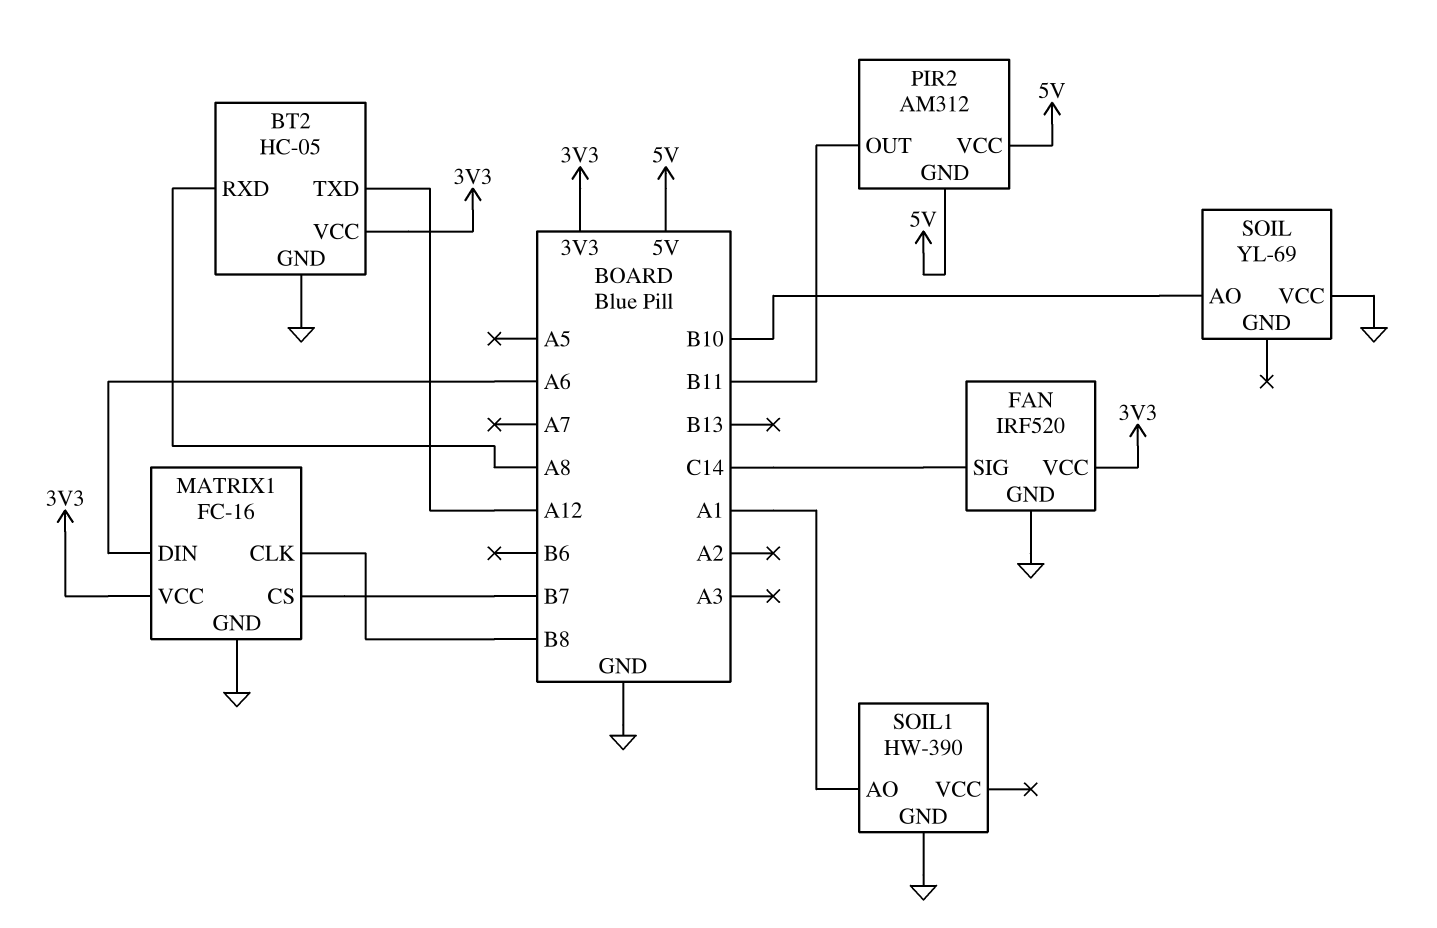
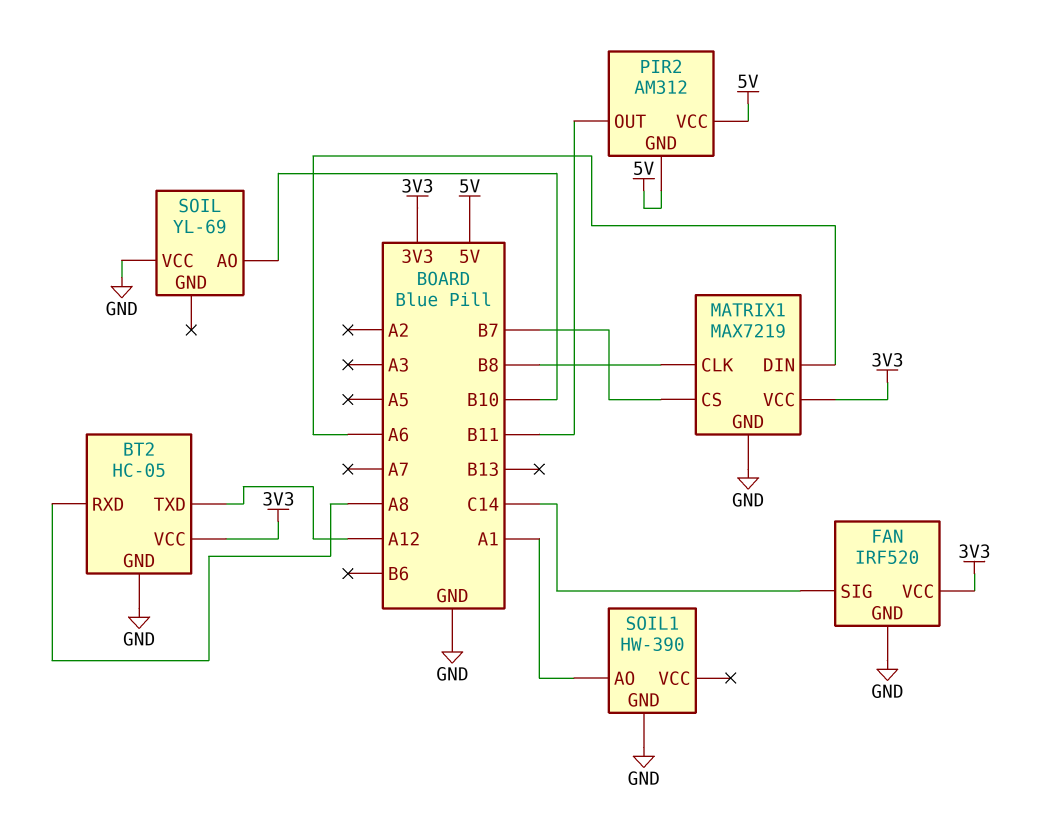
MATRIX1: FC-16 -> MAX7219

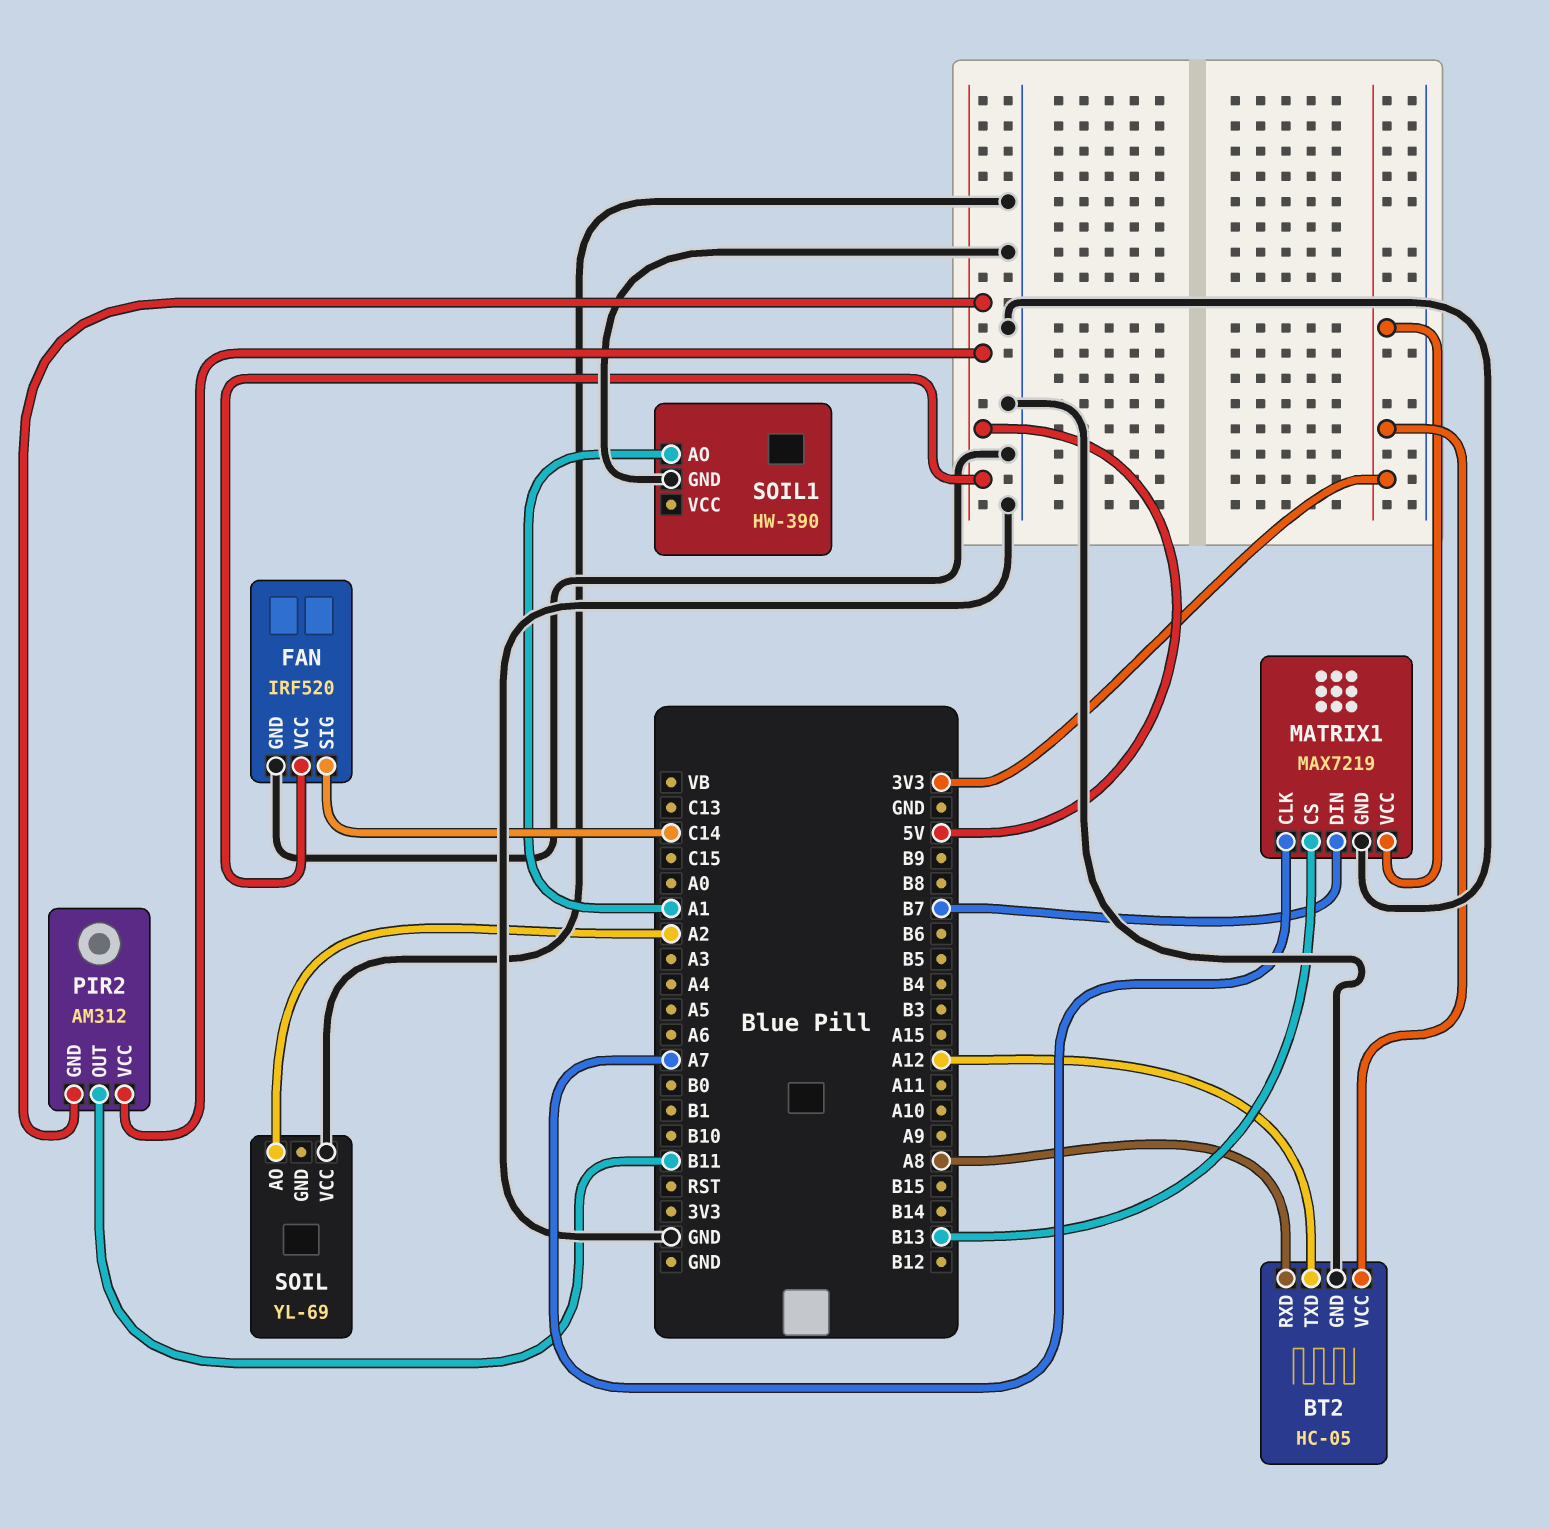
FAN pin VCC: 3V3 -> 5V
MATRIX1 pin CLK: B8 -> A7
MATRIX1 pin CS: B7 -> B13
MATRIX1 pin DIN: A6 -> B7
SOIL pin AO: B10 -> A2

